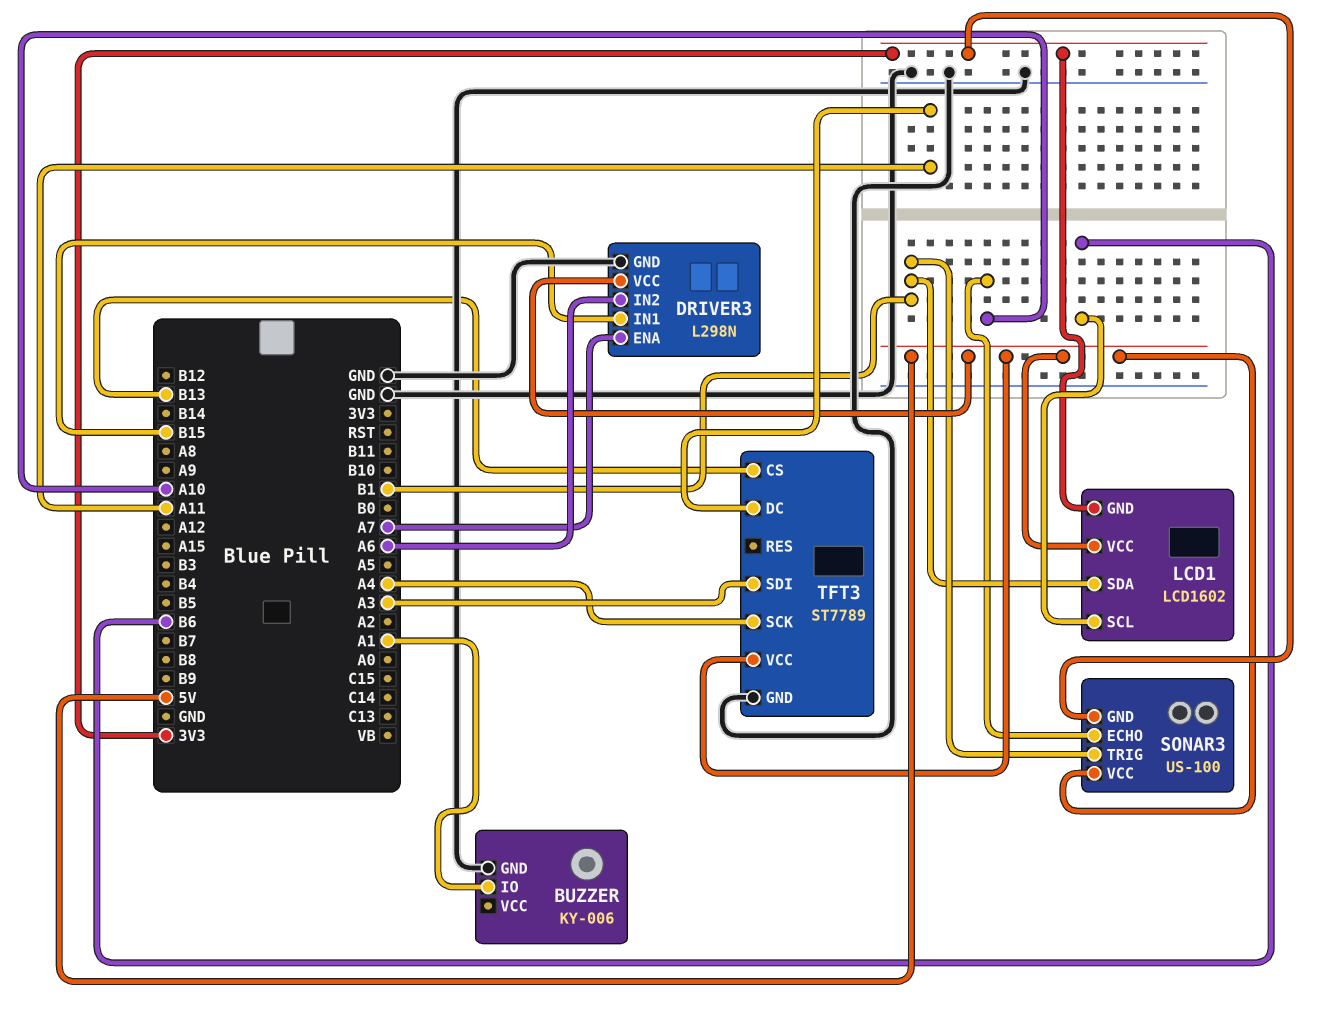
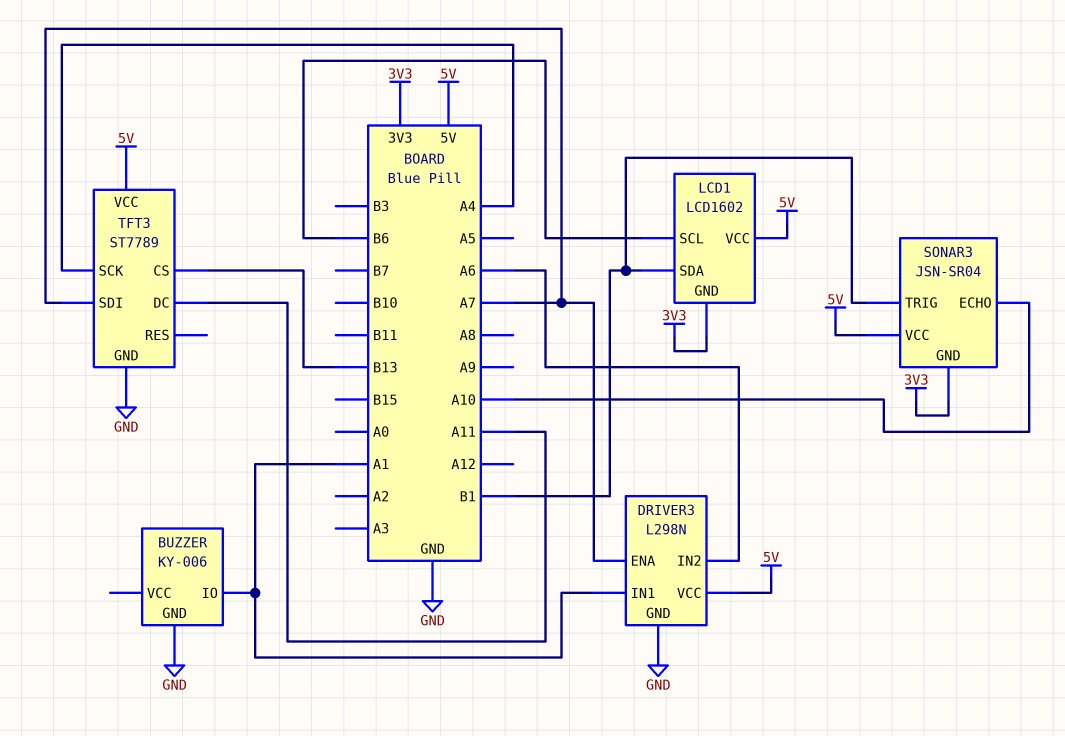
DRIVER3 pin IN1: B15 -> A1
SONAR3: US-100 -> JSN-SR04
TFT3 pin SDI: A3 -> A7

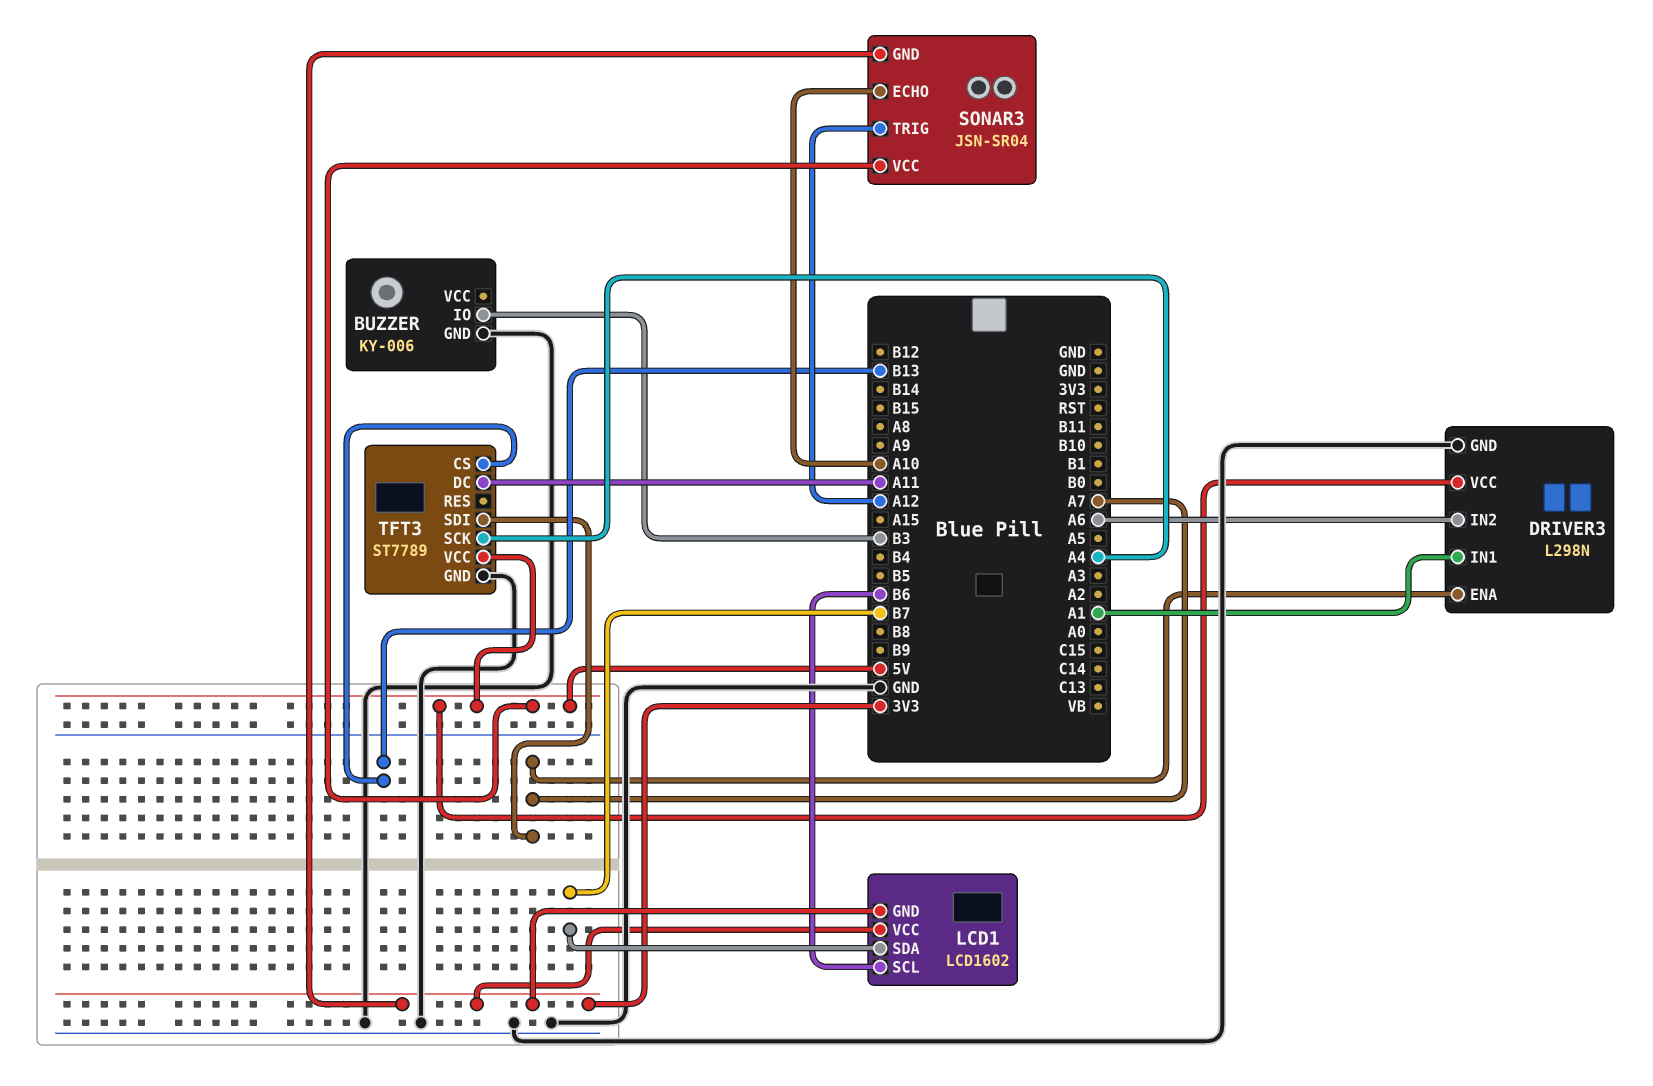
BUZZER pin IO: A1 -> B3
LCD1 pin SDA: B1 -> B7
LCD1 pin VCC: 5V -> 3V3
SONAR3 pin TRIG: B1 -> A12

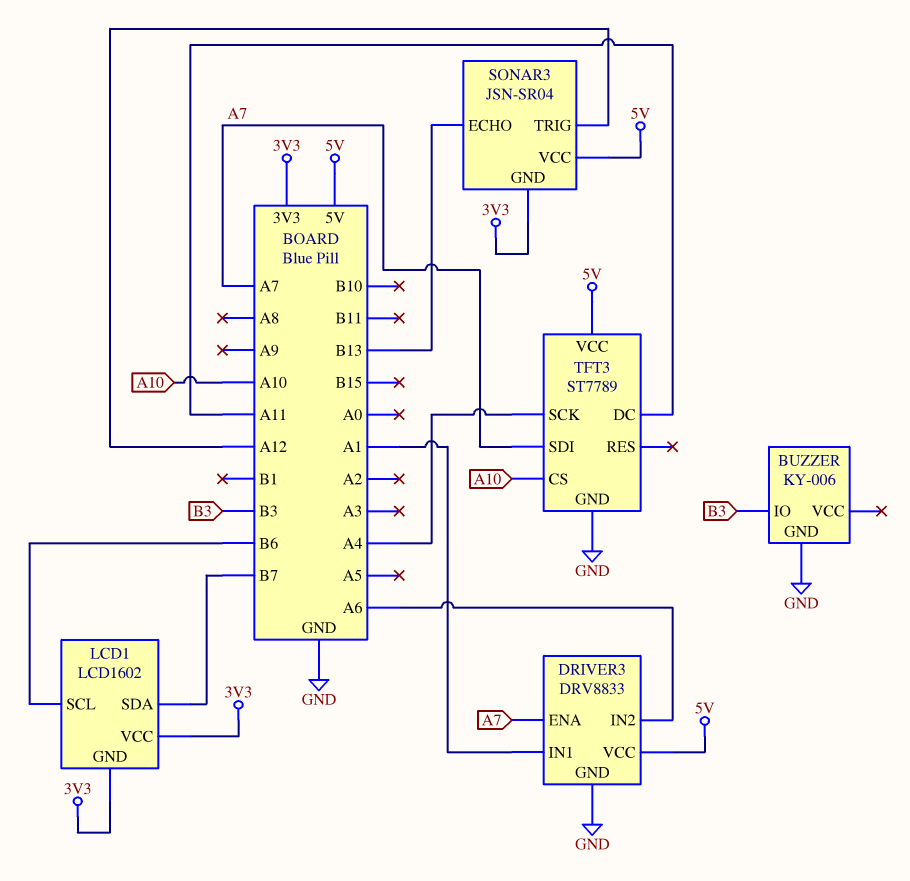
DRIVER3: L298N -> DRV8833
SONAR3 pin ECHO: A10 -> B13
TFT3 pin CS: B13 -> A10

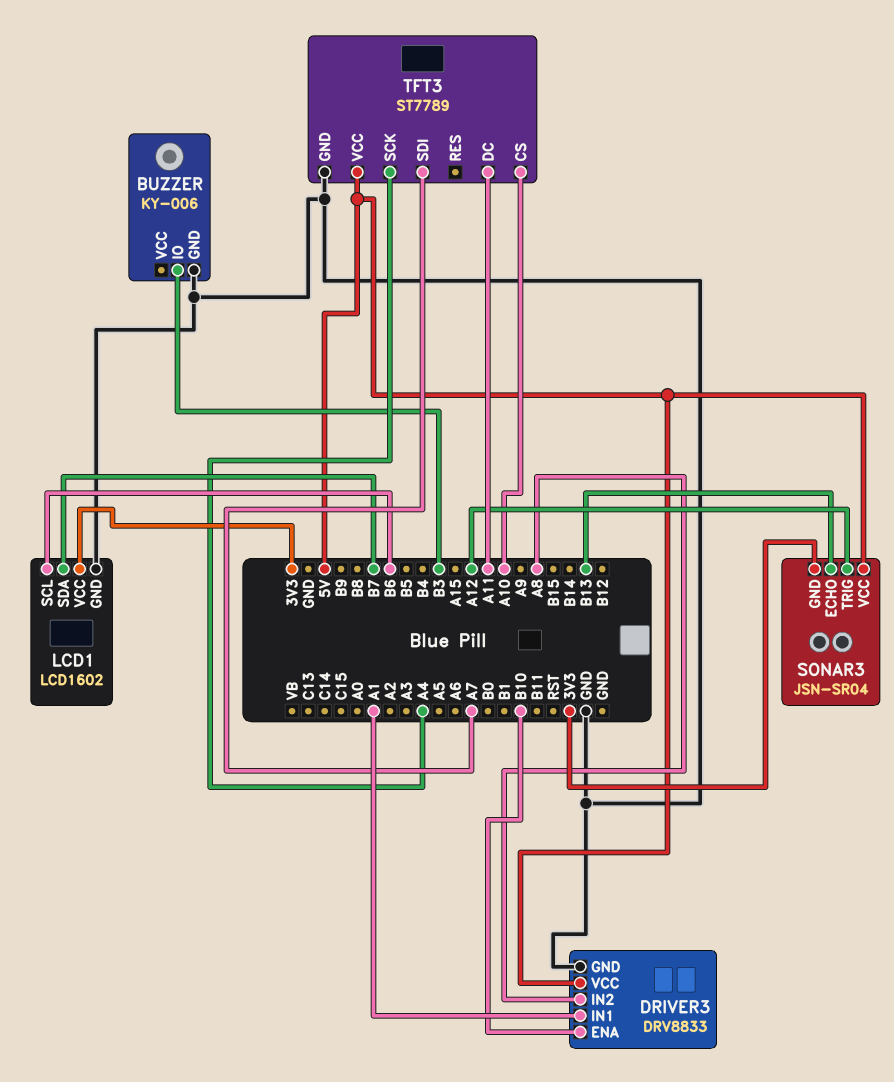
DRIVER3 pin ENA: A7 -> B10
DRIVER3 pin IN2: A6 -> A8
LCD1 pin GND: 3V3 -> GND

